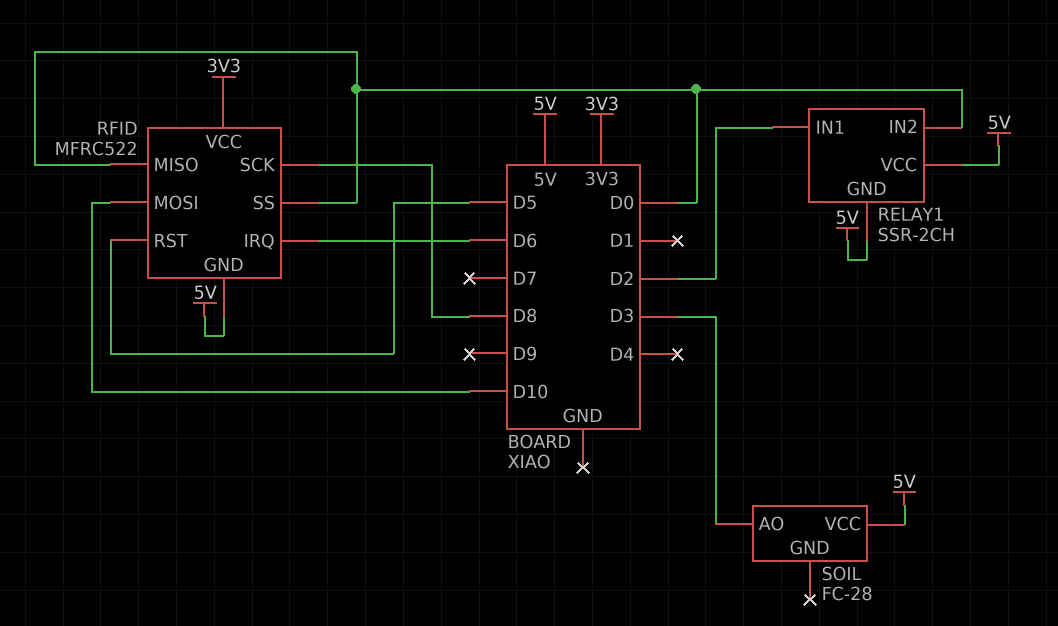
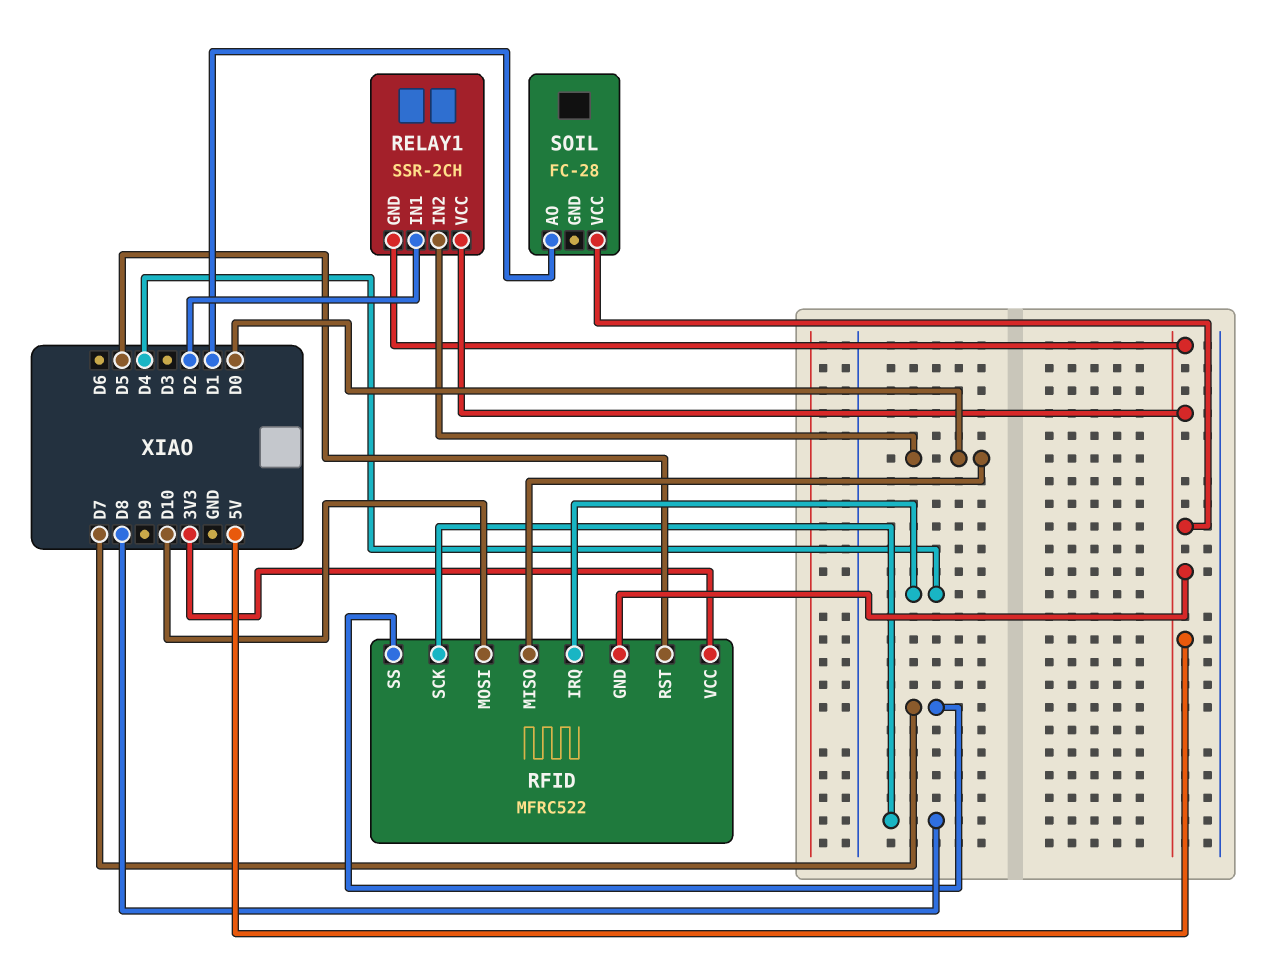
RFID pin IRQ: D6 -> D4
RFID pin SS: D0 -> D7
SOIL pin AO: D3 -> D1

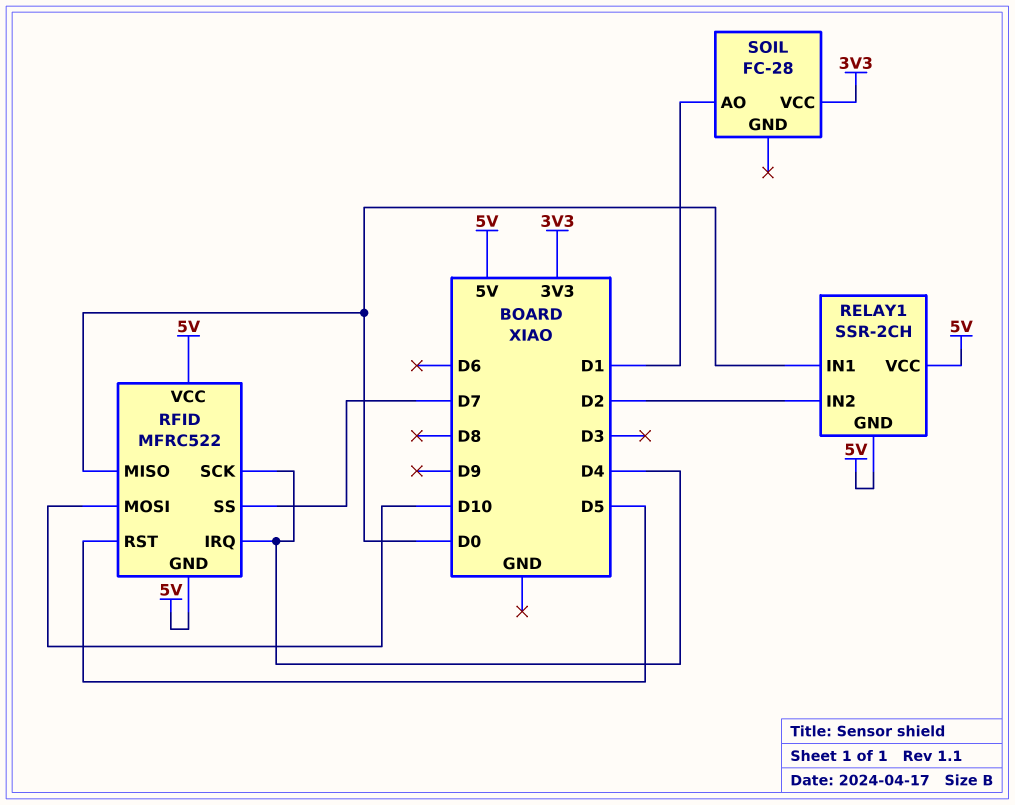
RELAY1 pin IN1: D2 -> D0
RELAY1 pin IN2: D0 -> D2
RFID pin SCK: D8 -> D4
RFID pin VCC: 3V3 -> 5V
SOIL pin VCC: 5V -> 3V3

